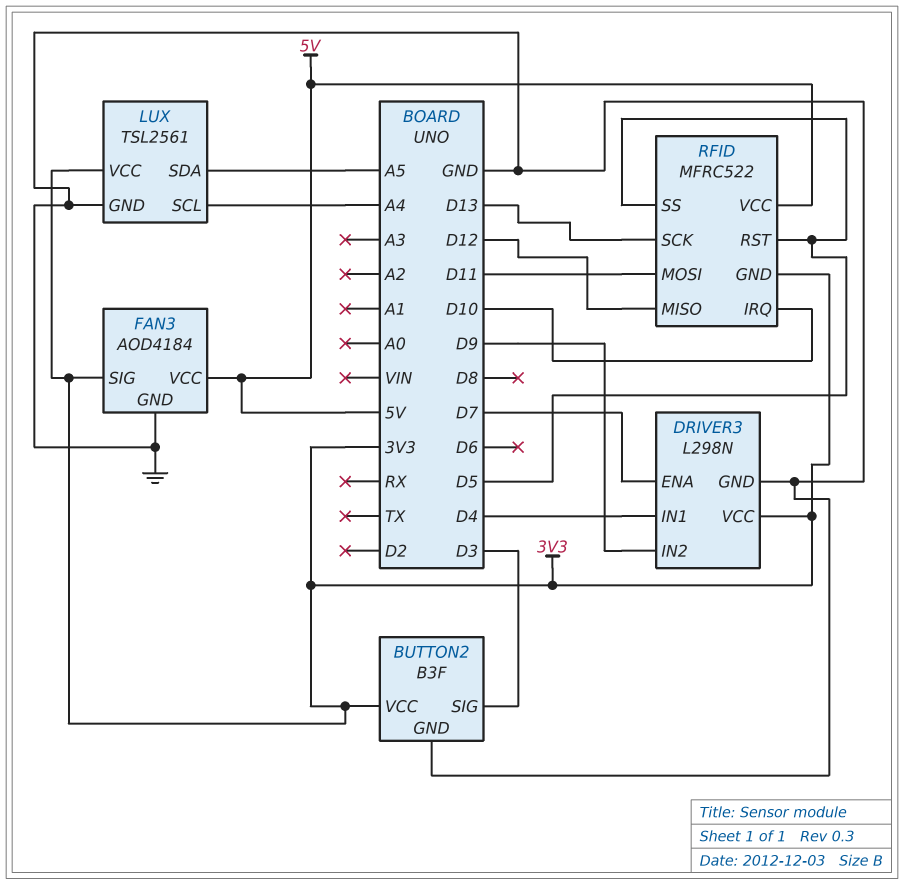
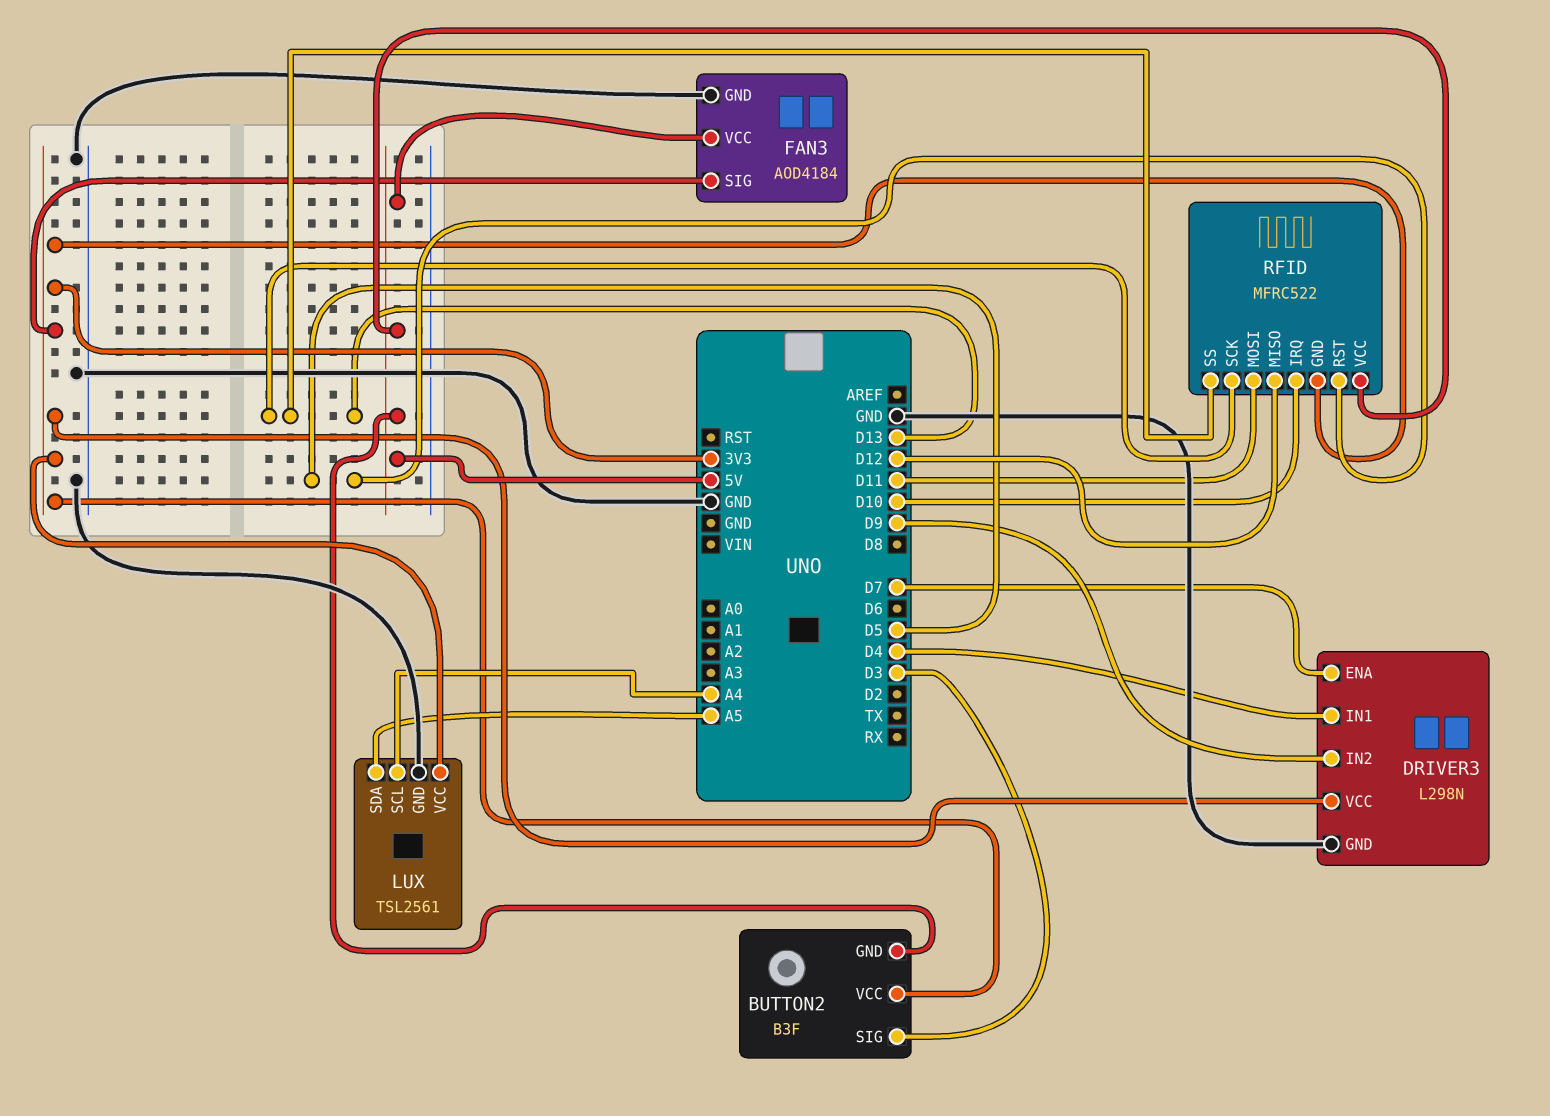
BUTTON2 pin GND: GND -> 5V
RFID pin SS: D5 -> D13

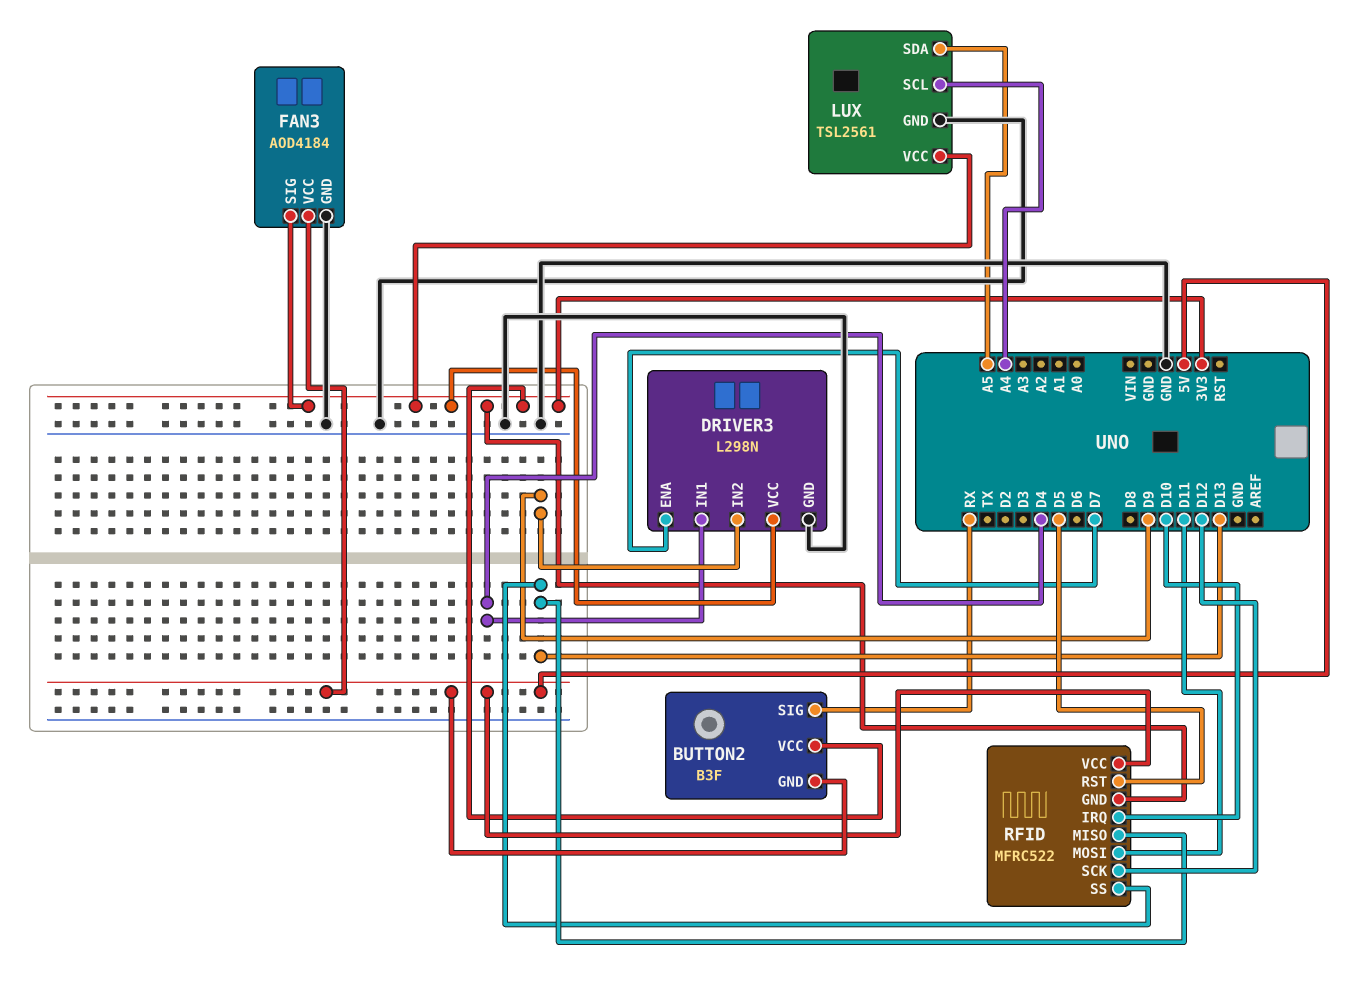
BUTTON2 pin SIG: D3 -> RX
RFID pin MISO: D12 -> D13
RFID pin SCK: D13 -> D12

